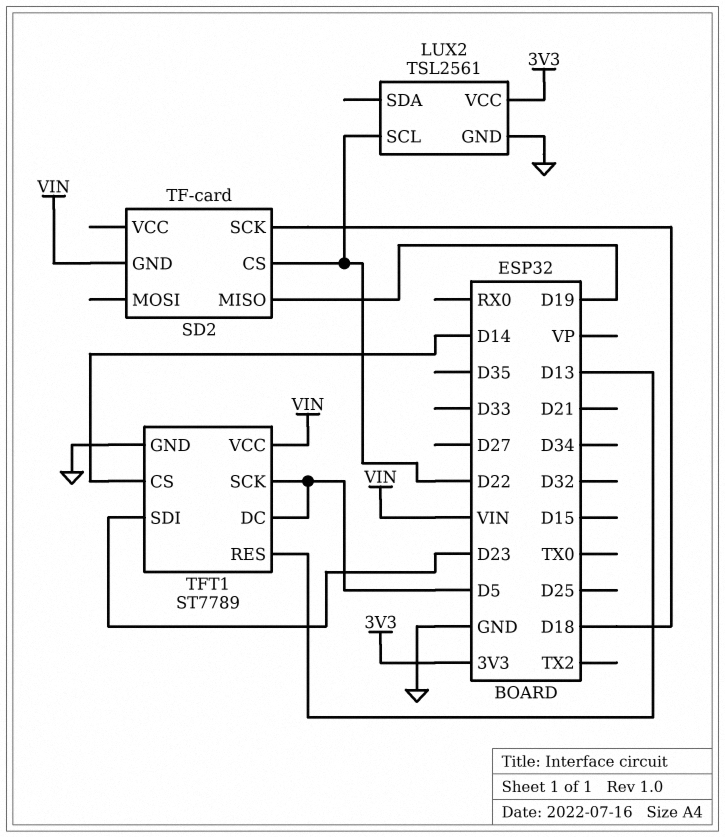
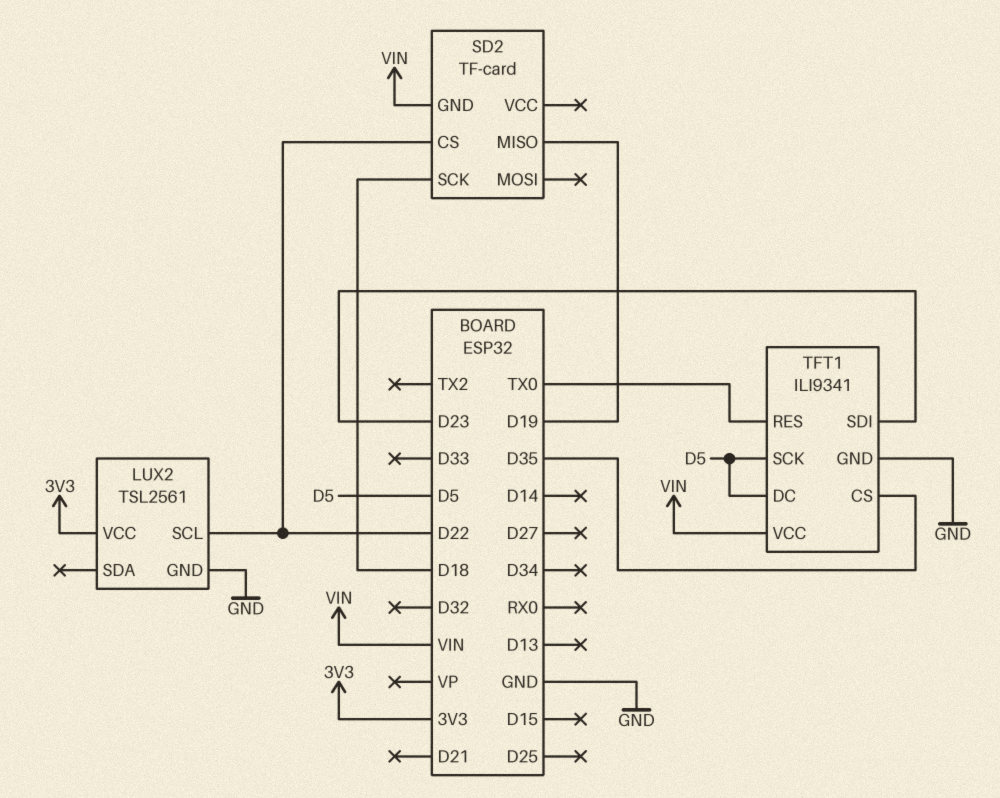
TFT1: ST7789 -> ILI9341
TFT1 pin CS: D14 -> D35
TFT1 pin RES: D13 -> TX0

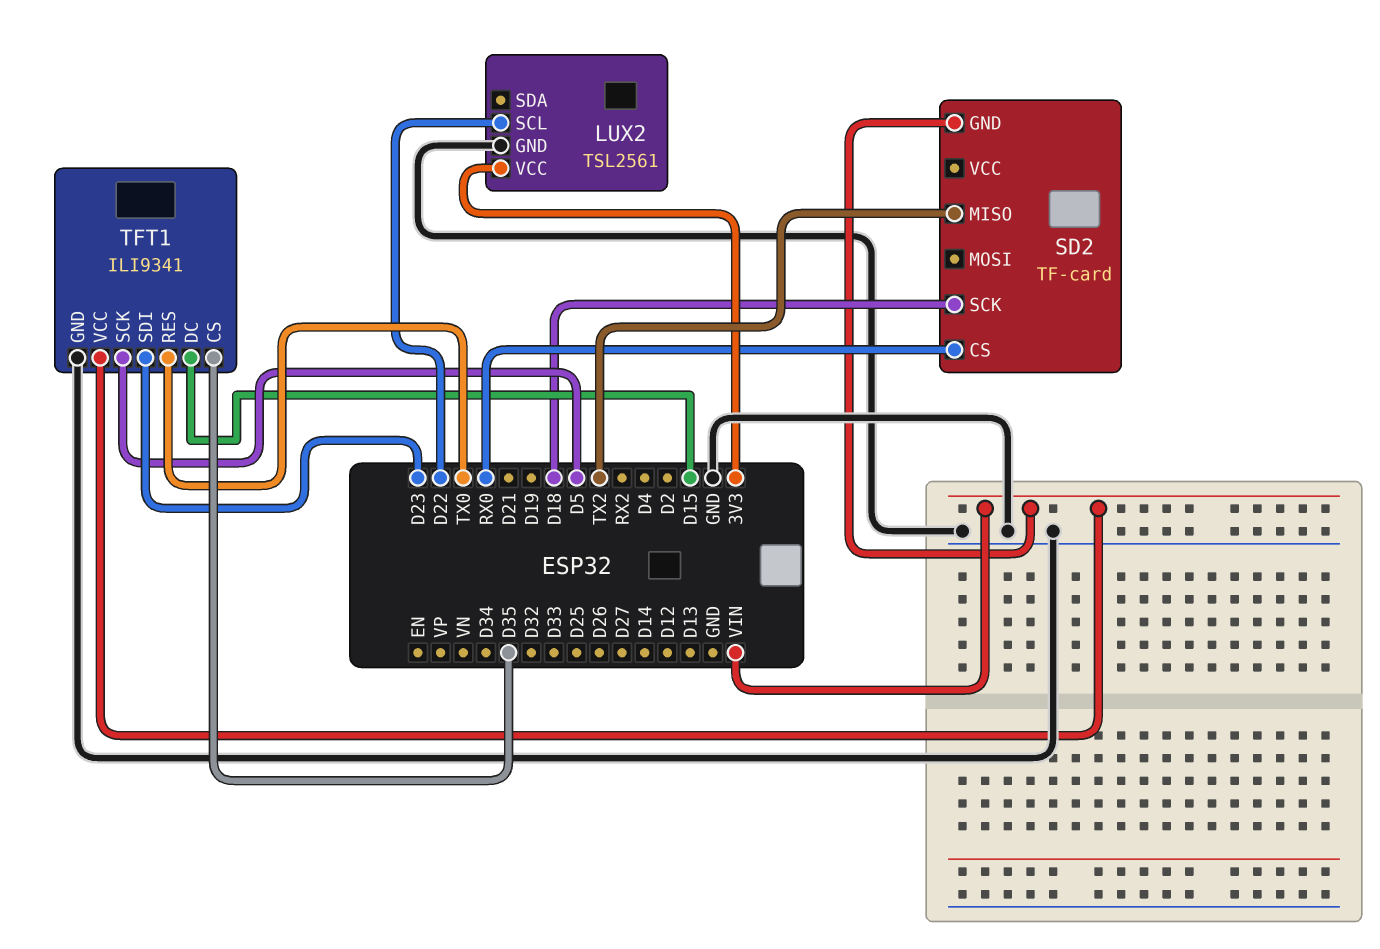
SD2 pin CS: D22 -> RX0
SD2 pin MISO: D19 -> TX2
TFT1 pin DC: D5 -> D15

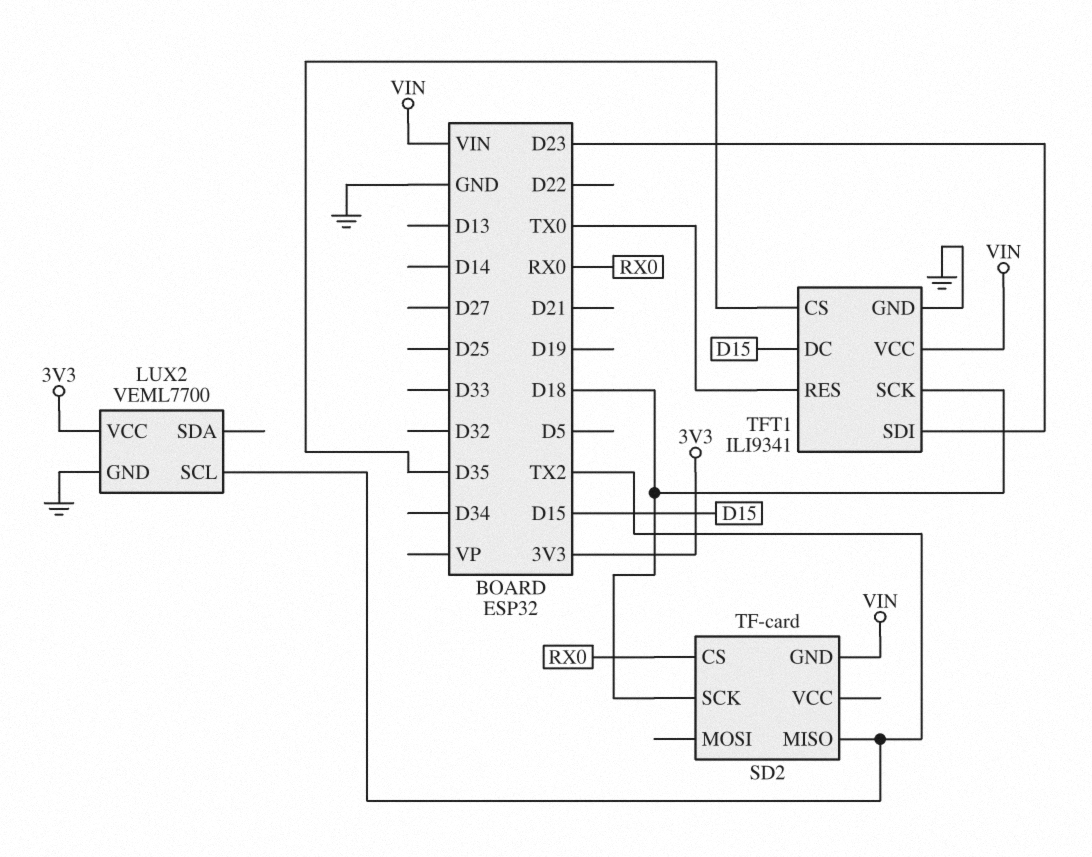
LUX2: TSL2561 -> VEML7700
LUX2 pin SCL: D22 -> TX2
TFT1 pin SCK: D5 -> D18

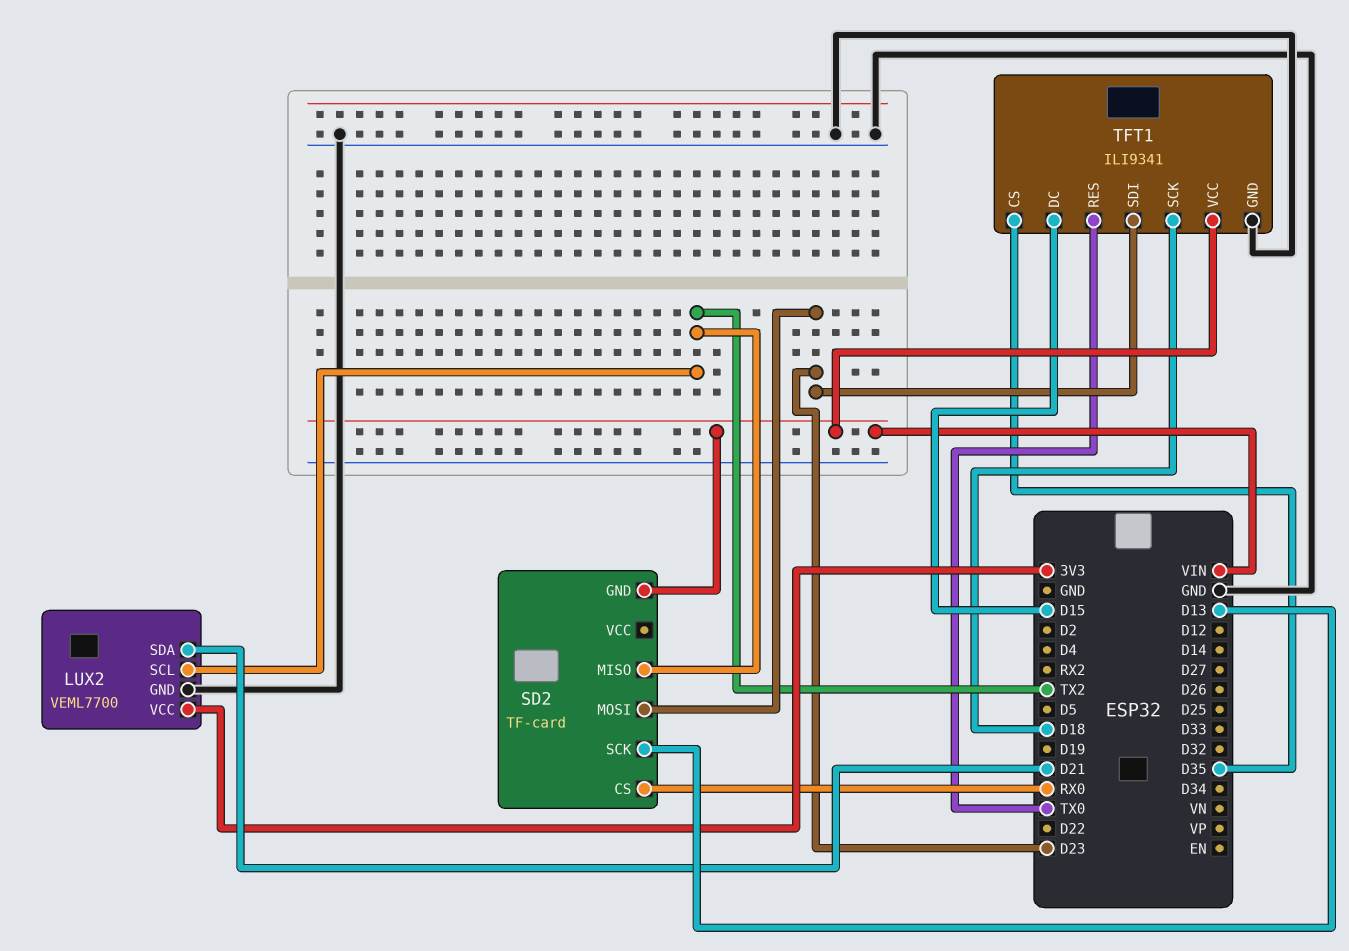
LUX2 pin SDA: none -> D21
SD2 pin MOSI: none -> D23
SD2 pin SCK: D18 -> D13

